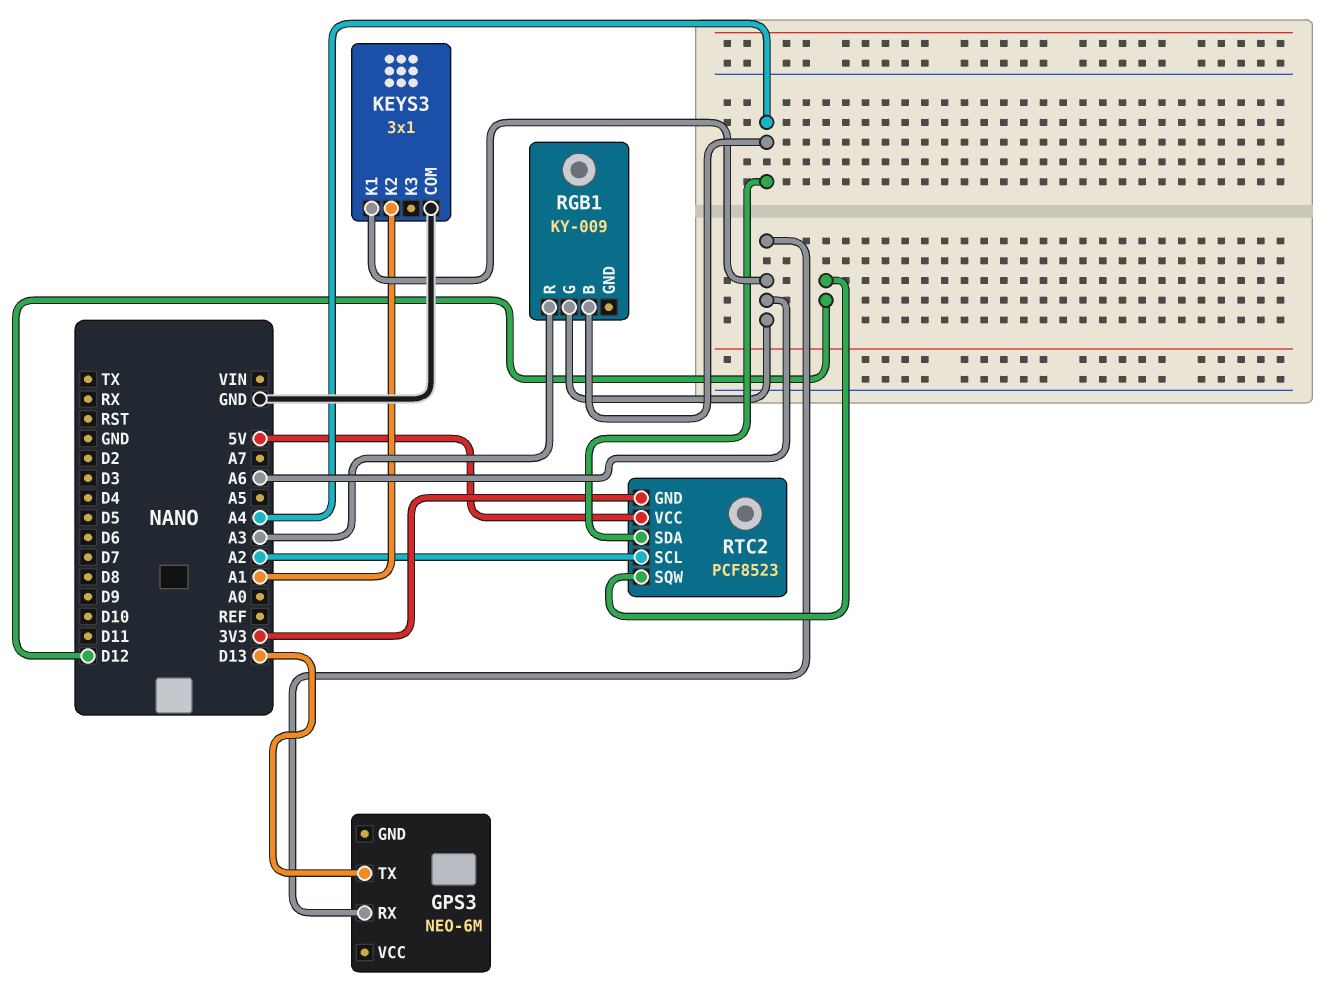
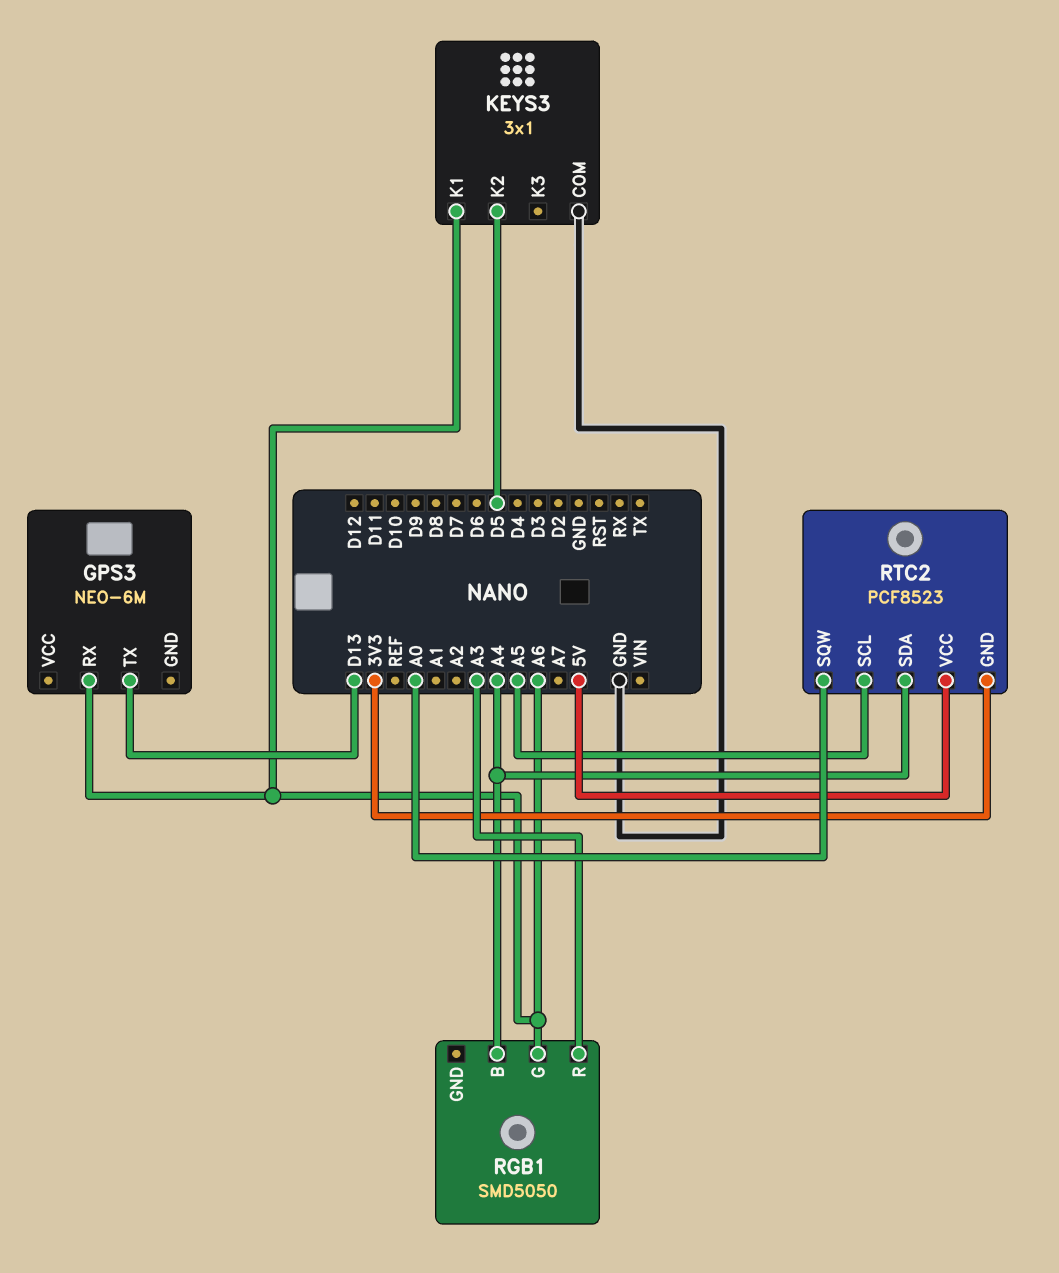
KEYS3 pin K2: A1 -> D5
RGB1: KY-009 -> SMD5050
RTC2 pin SCL: A2 -> A5
RTC2 pin SQW: D12 -> A0

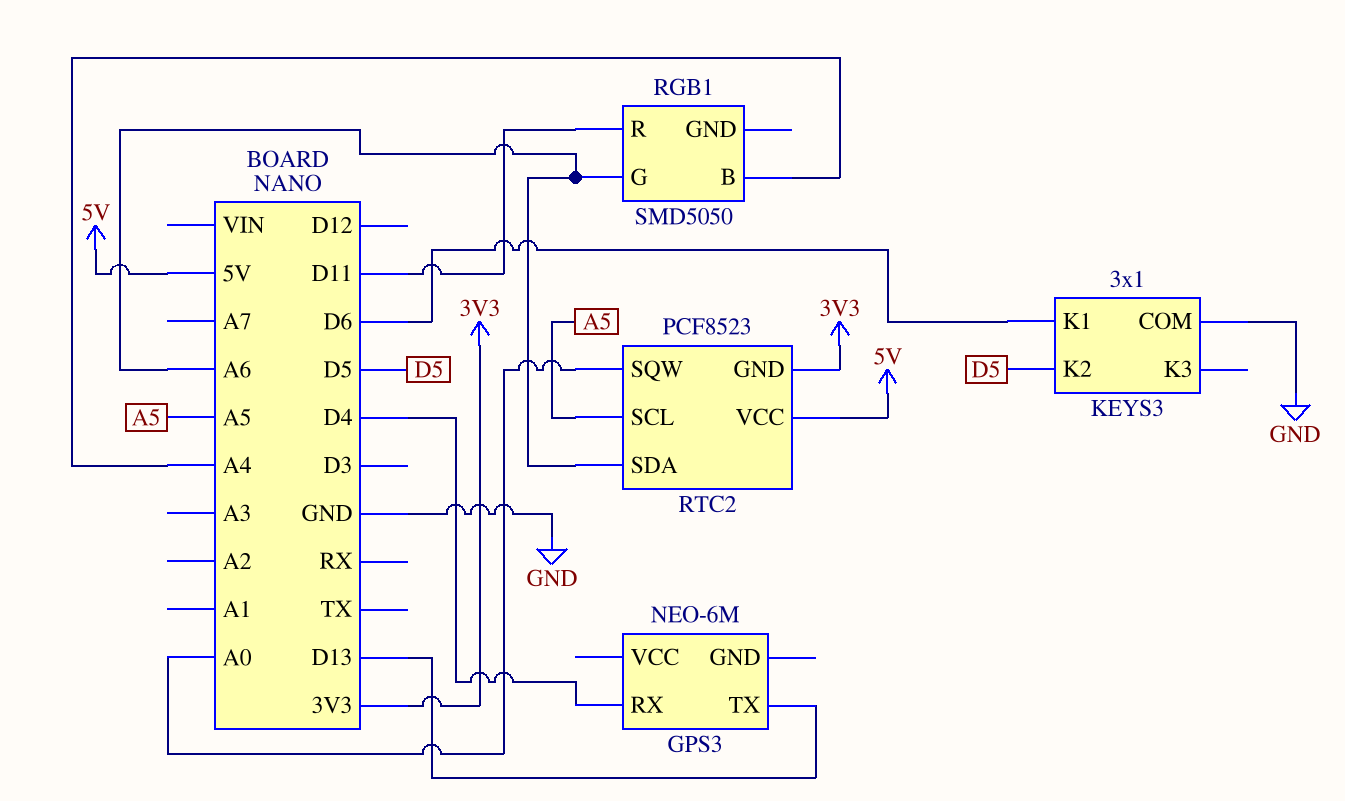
GPS3 pin RX: A6 -> D4
KEYS3 pin K1: A6 -> D6
RGB1 pin R: A3 -> D11
RTC2 pin SDA: A4 -> A6

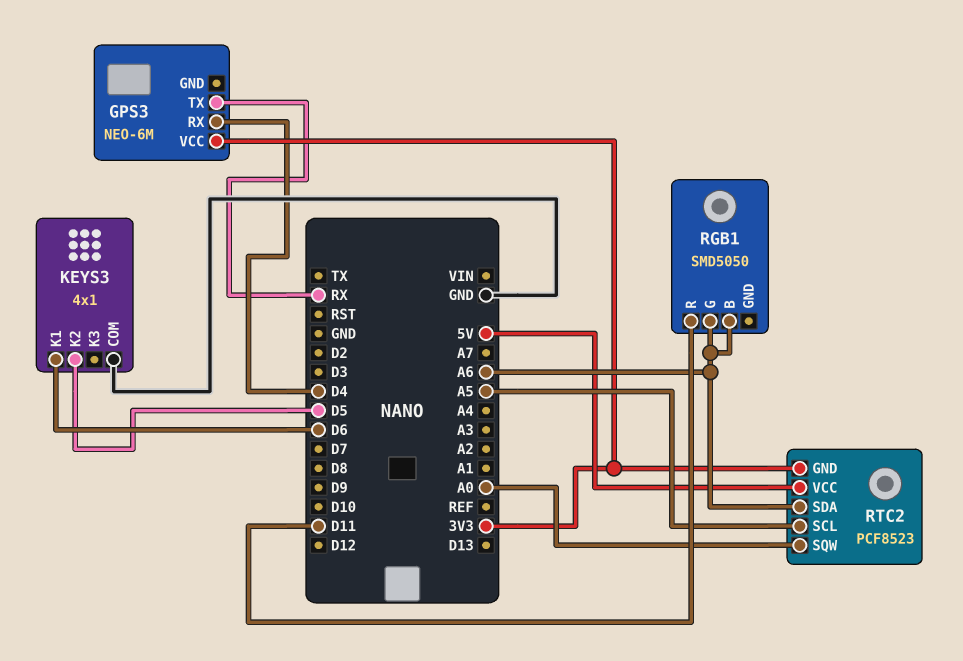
GPS3 pin TX: D13 -> RX
GPS3 pin VCC: none -> 3V3
KEYS3: 3x1 -> 4x1
RGB1 pin B: A4 -> A6

